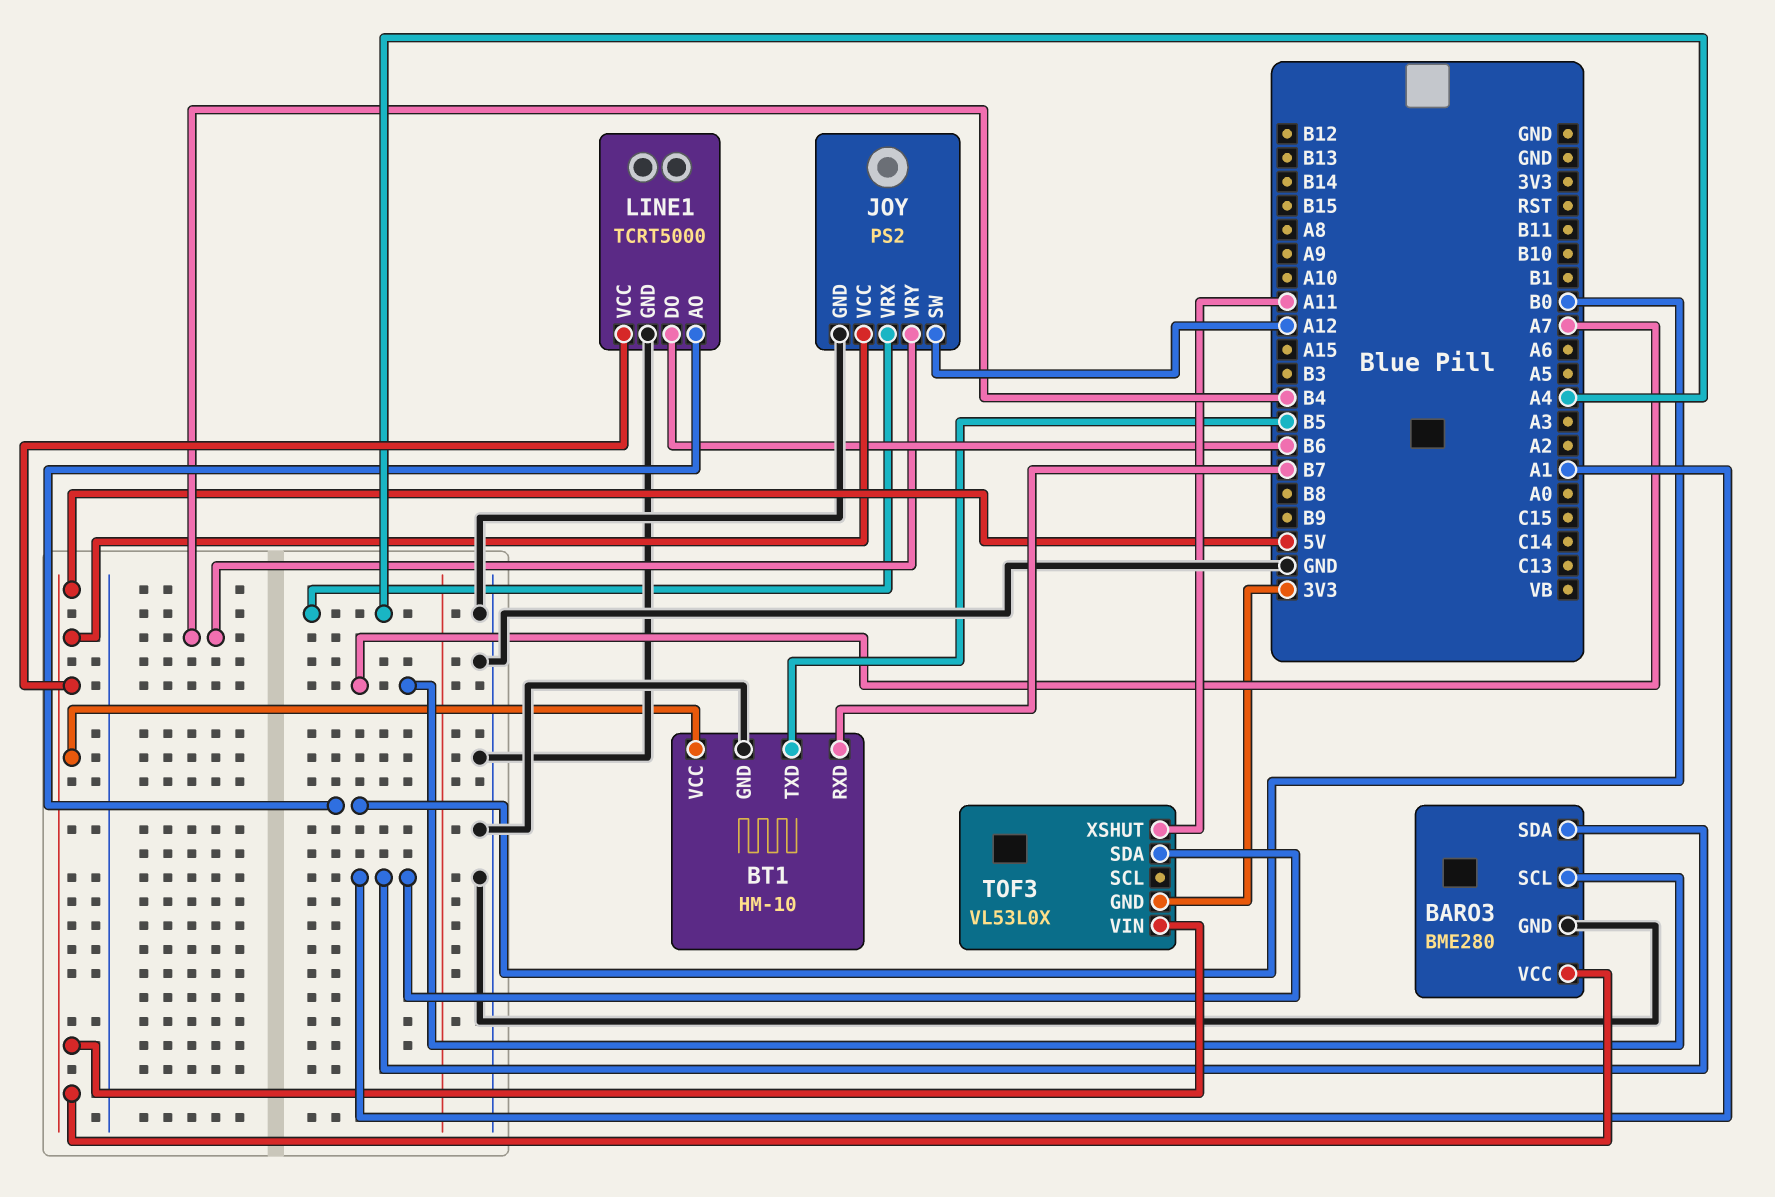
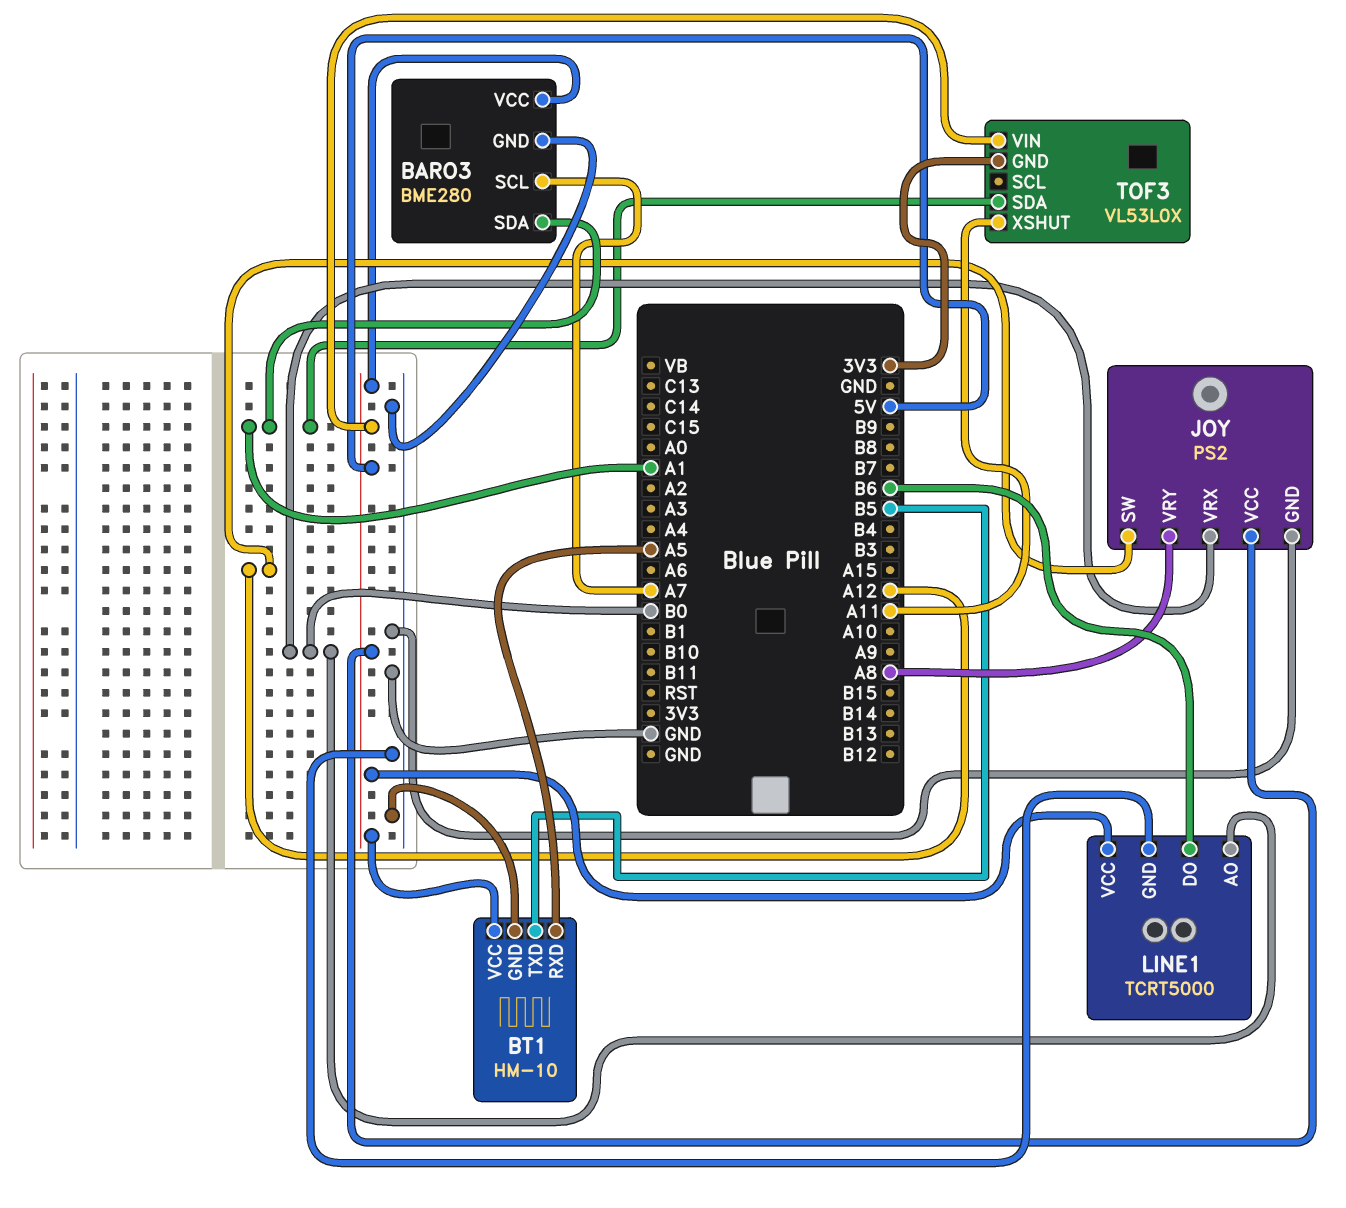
BT1 pin RXD: B7 -> A5
JOY pin VRX: A4 -> B0
JOY pin VRY: B4 -> A8

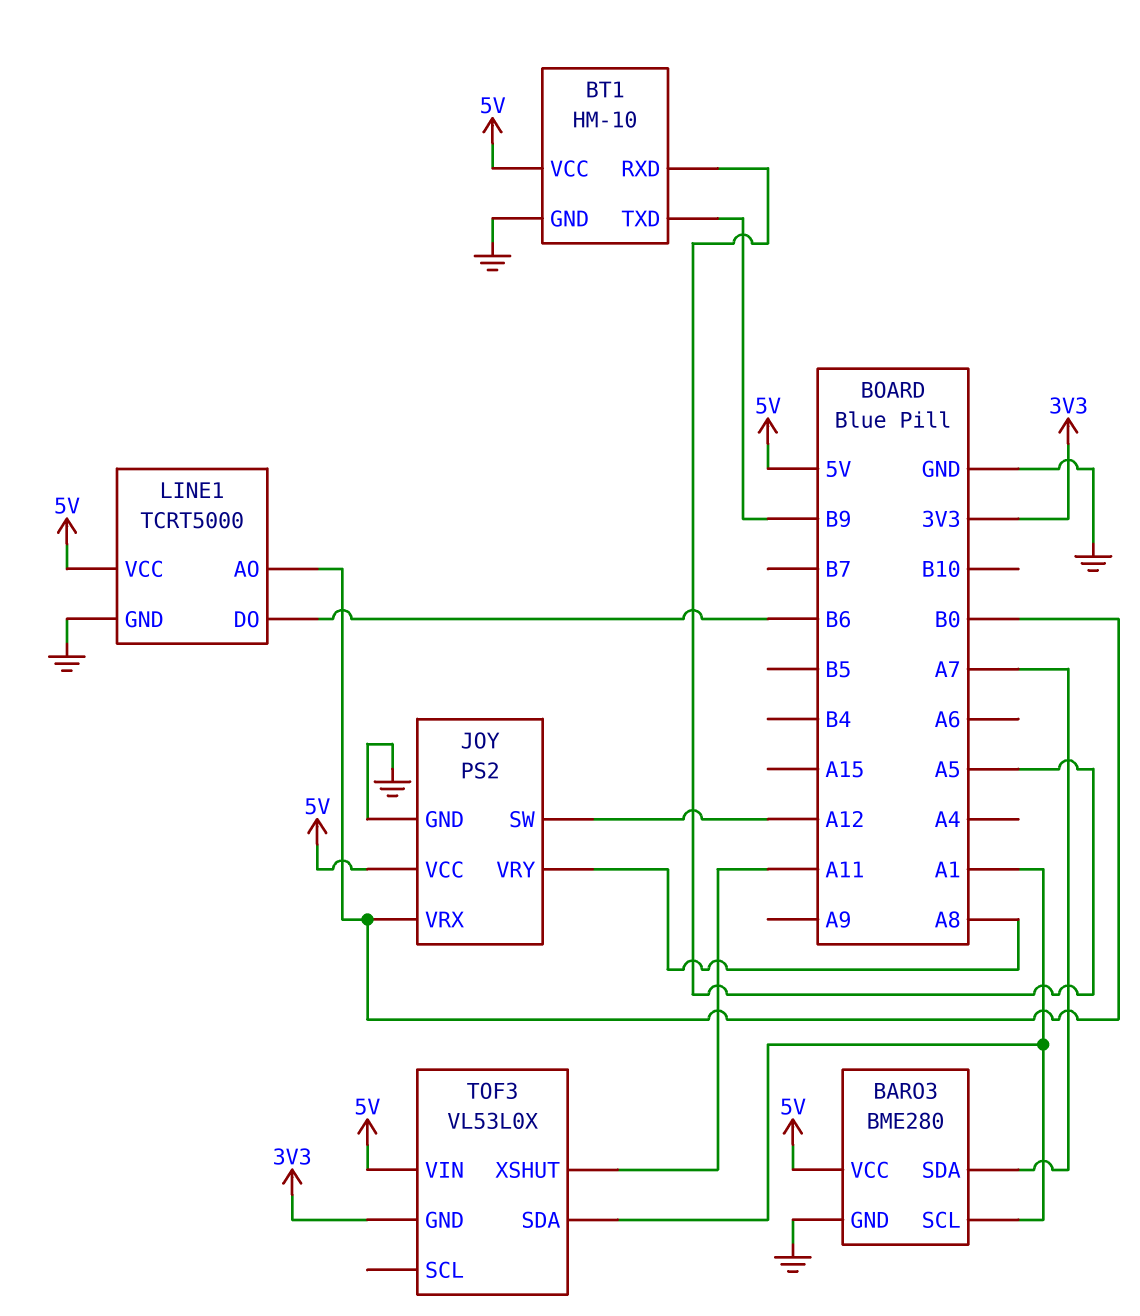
BARO3 pin SCL: A7 -> A1
BARO3 pin SDA: A1 -> A7
BT1 pin TXD: B5 -> B9

